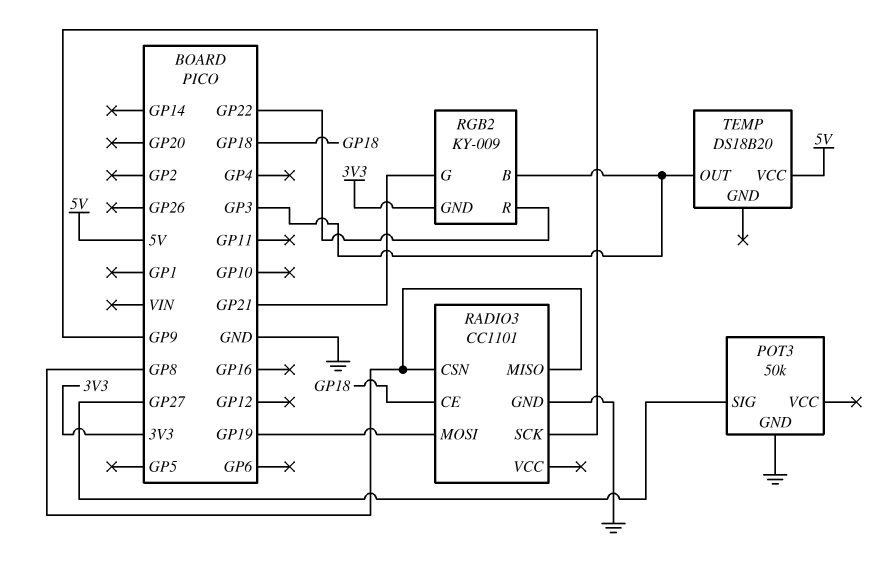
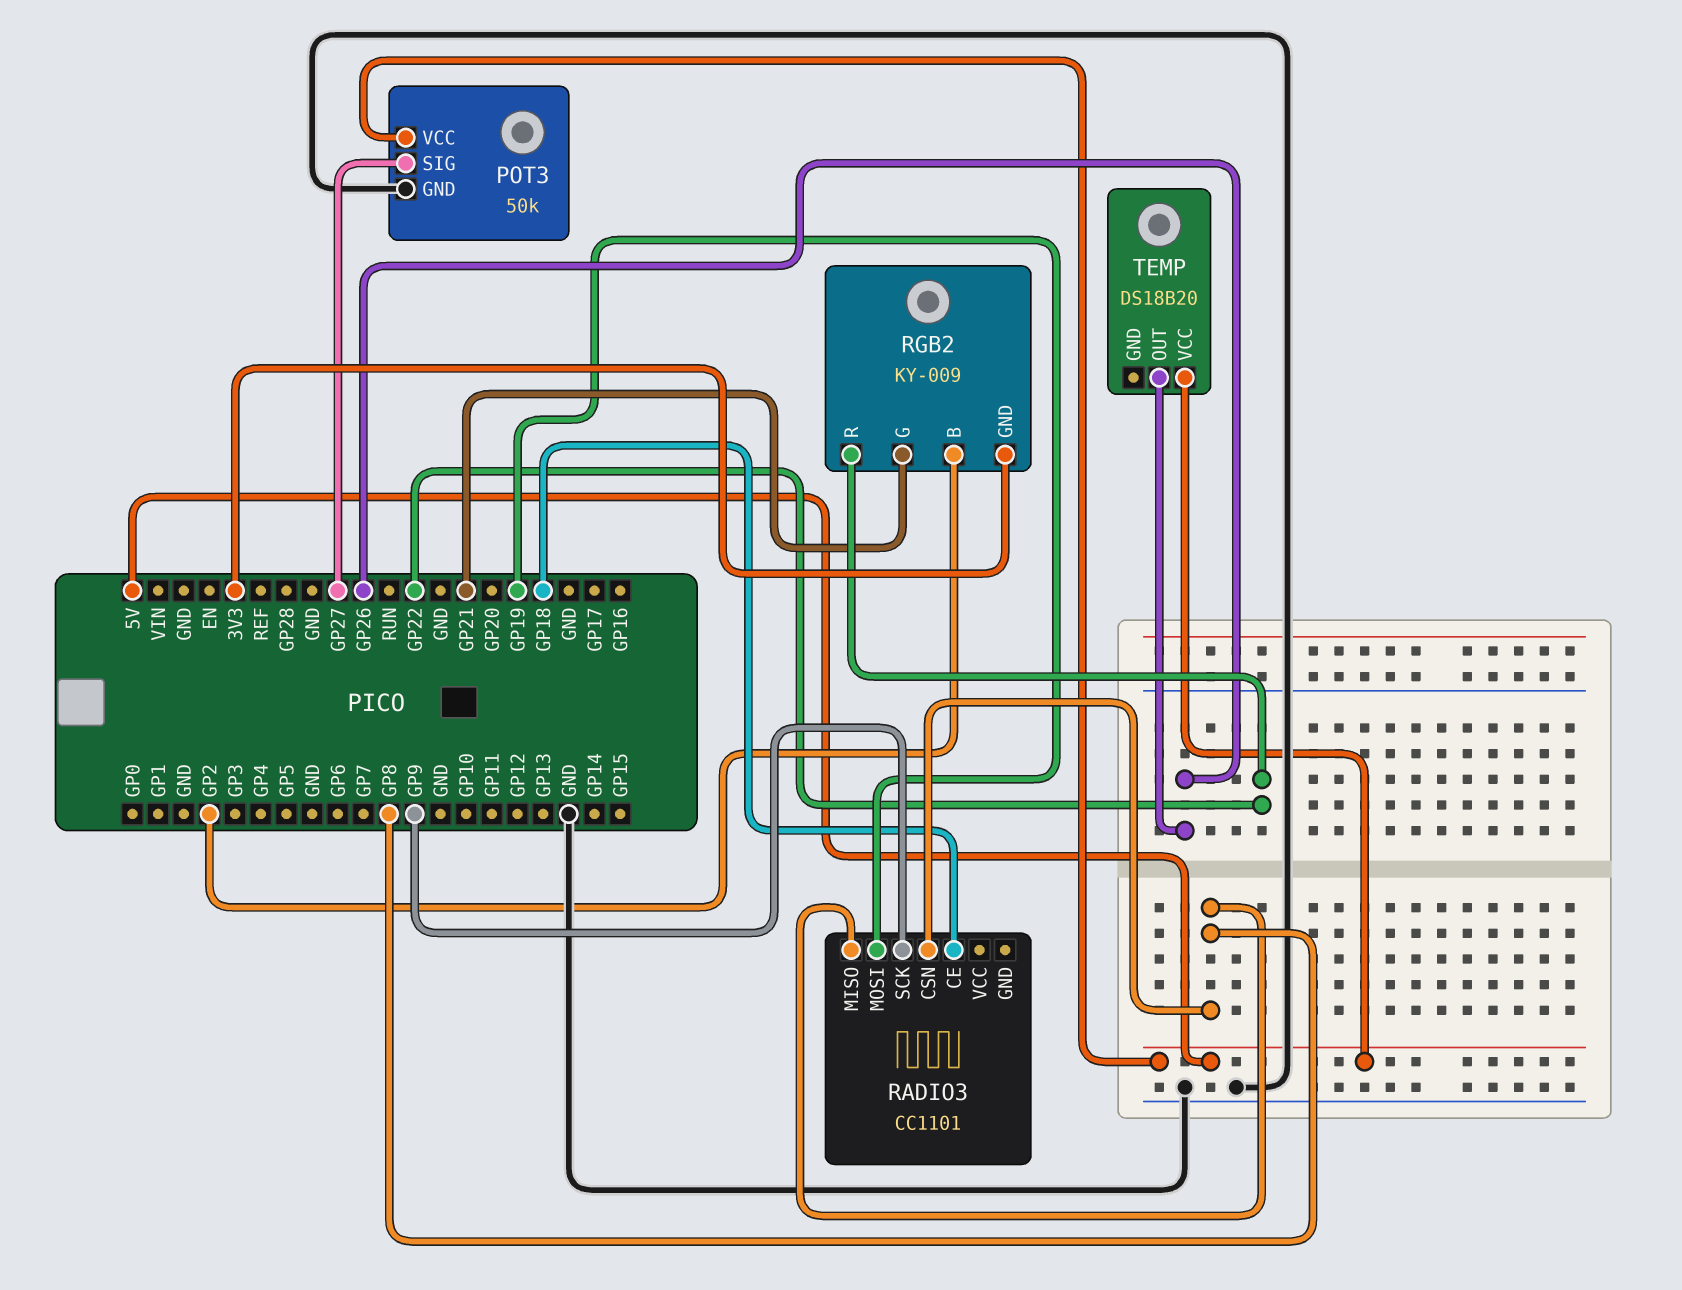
POT3 pin VCC: none -> 5V
RADIO3 pin GND: GND -> none
RGB2 pin B: GP3 -> GP2
TEMP pin OUT: GP3 -> GP26

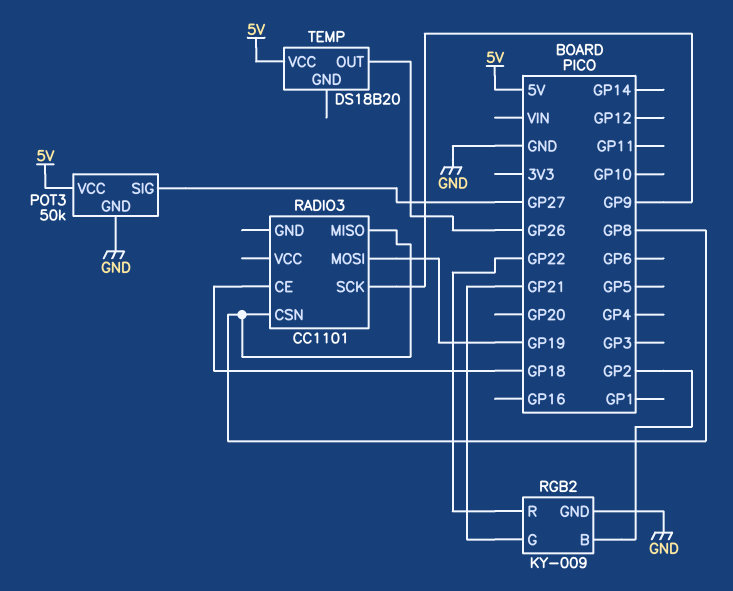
RGB2 pin GND: 3V3 -> GND

